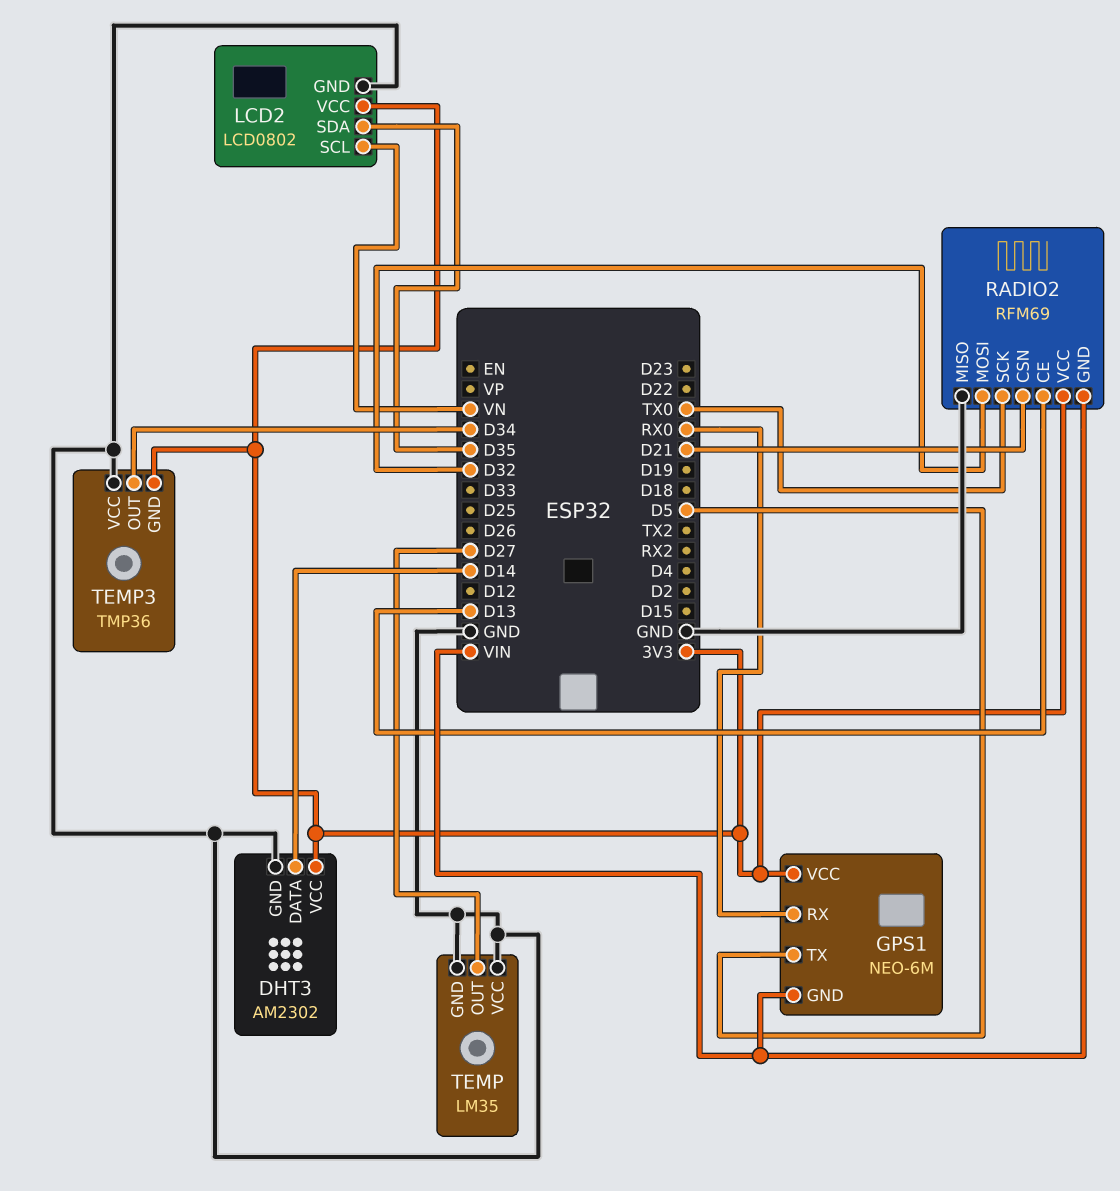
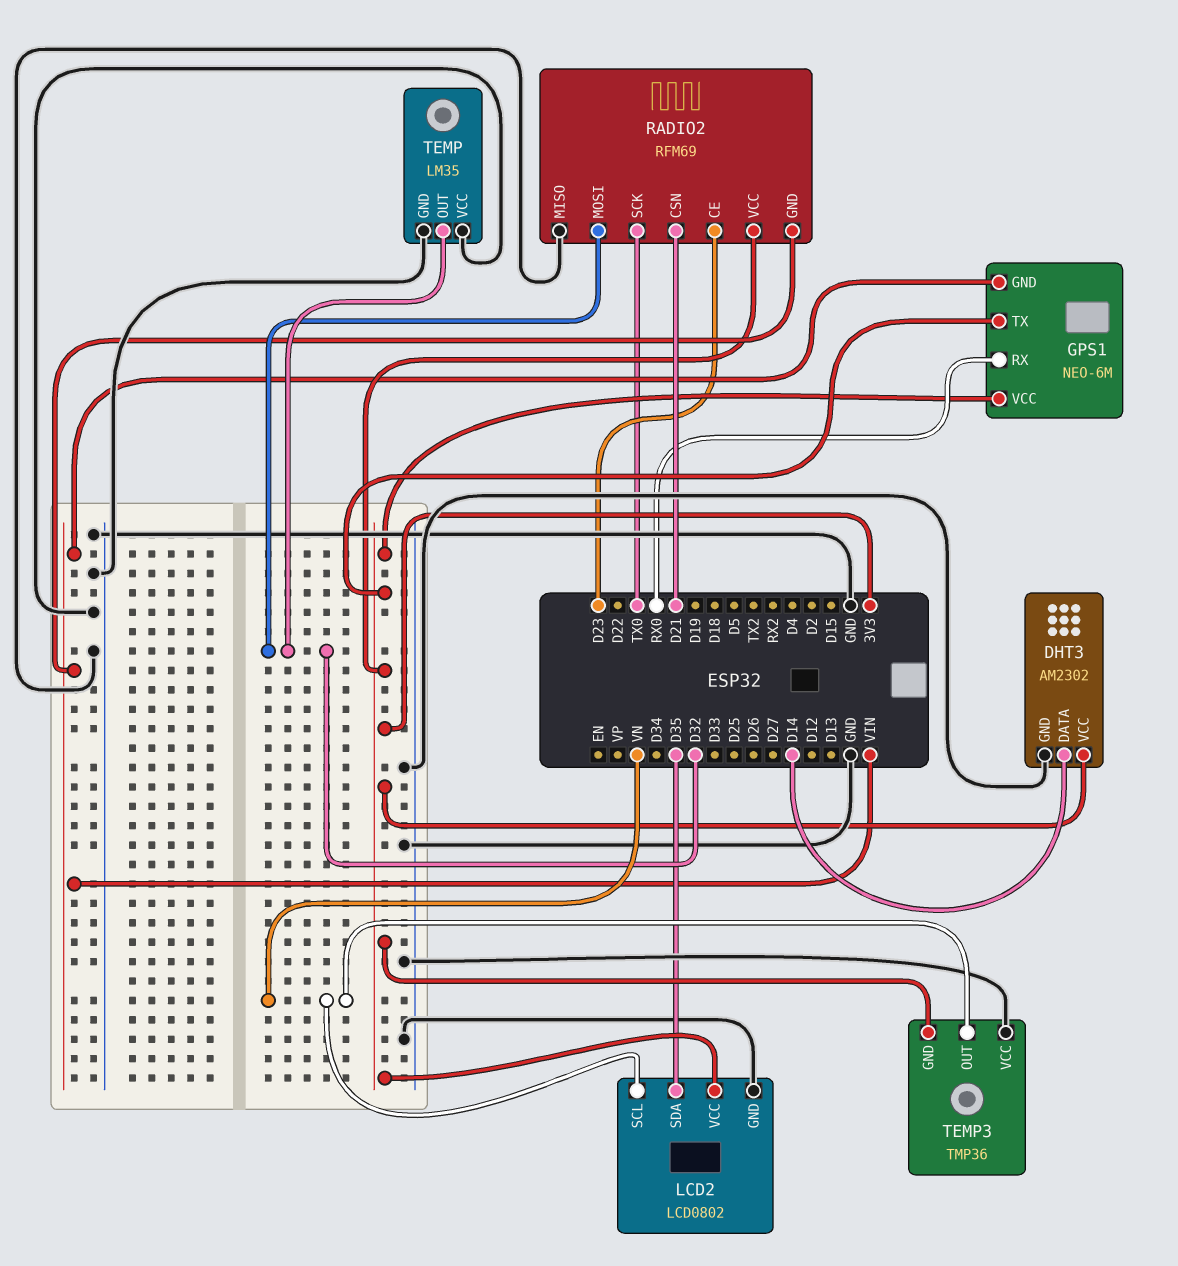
GPS1 pin TX: D5 -> 3V3
RADIO2 pin CE: D13 -> D23
TEMP pin OUT: D27 -> D32
TEMP3 pin OUT: D34 -> VN

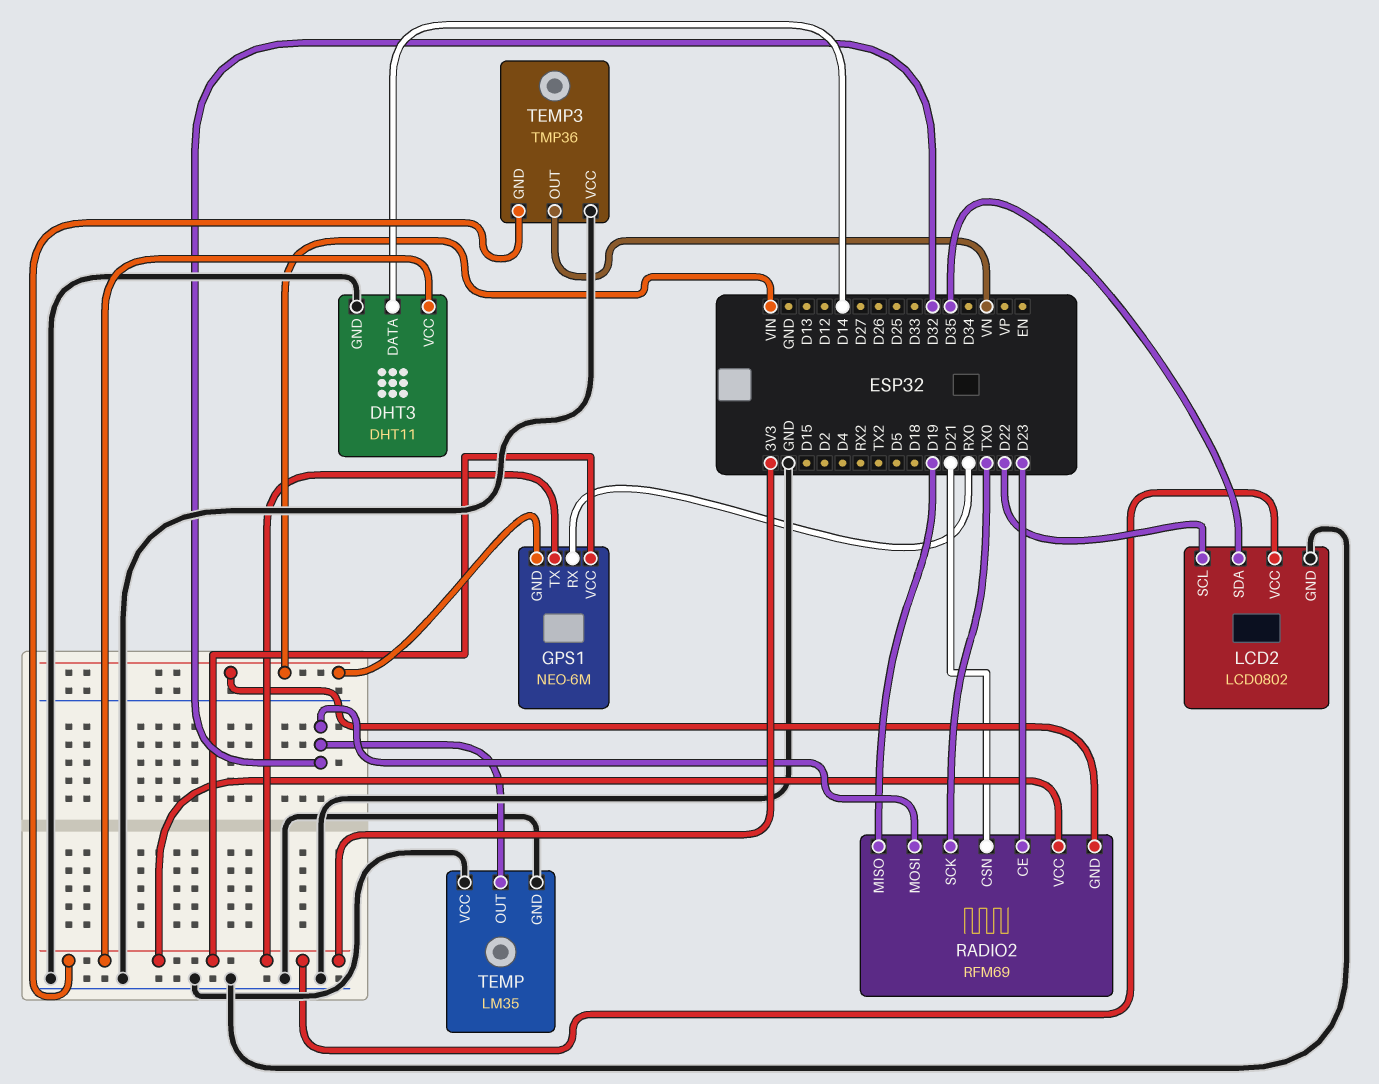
DHT3: AM2302 -> DHT11
LCD2 pin SCL: VN -> D22
RADIO2 pin MISO: GND -> D19

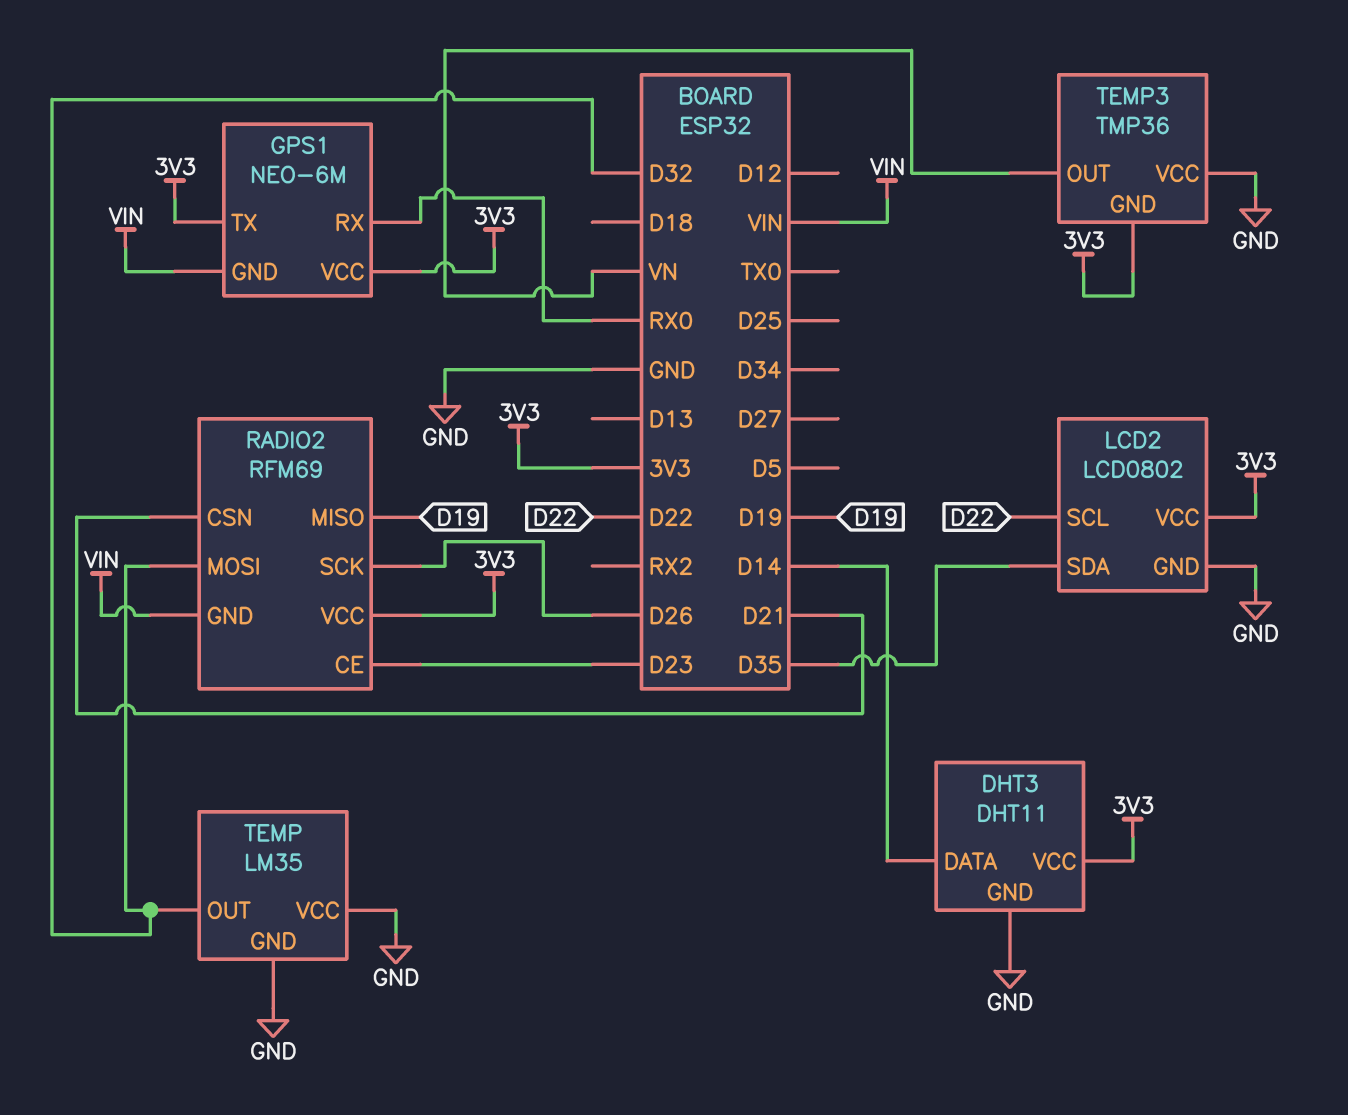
RADIO2 pin SCK: TX0 -> D26

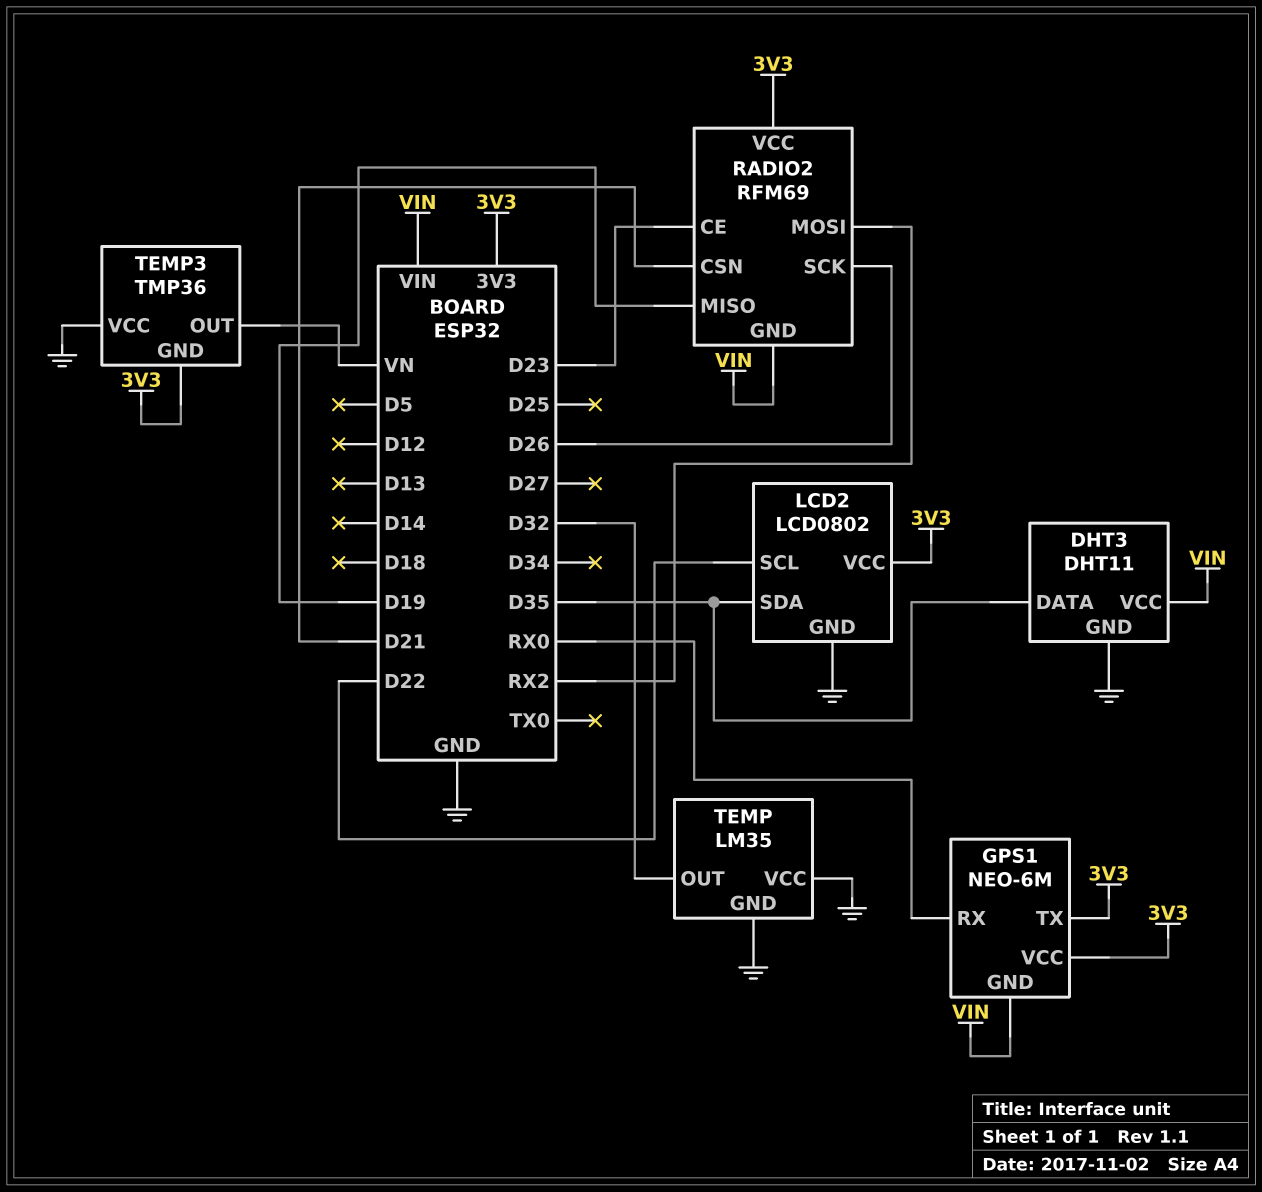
DHT3 pin DATA: D14 -> D35
DHT3 pin VCC: 3V3 -> VIN
RADIO2 pin MOSI: D32 -> RX2

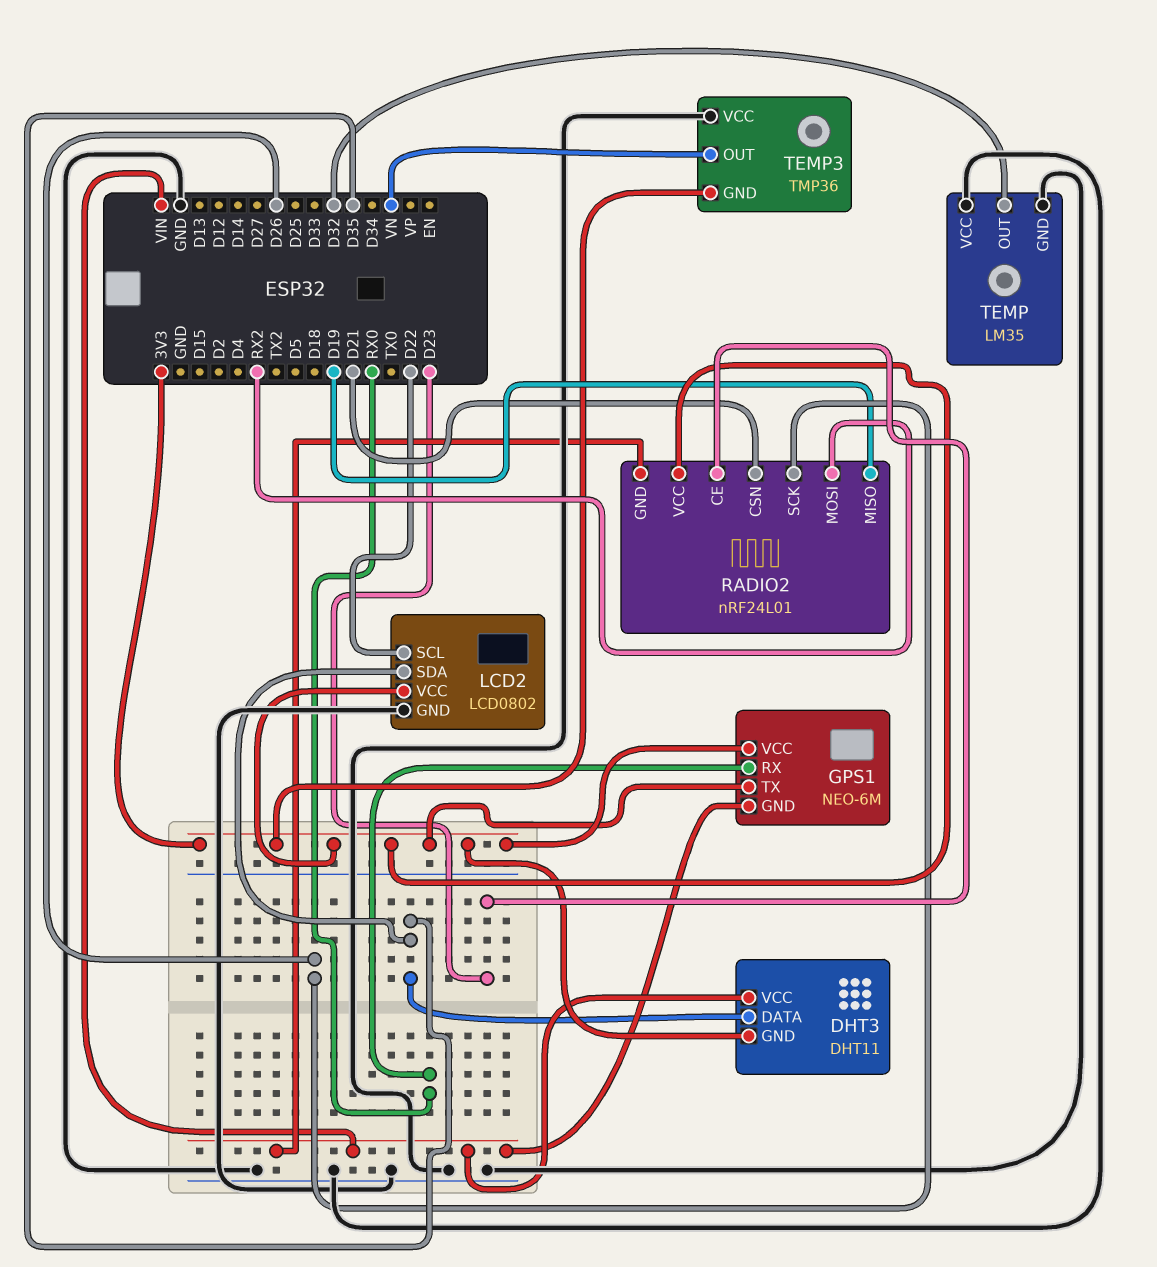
DHT3 pin GND: GND -> 3V3
RADIO2: RFM69 -> nRF24L01

